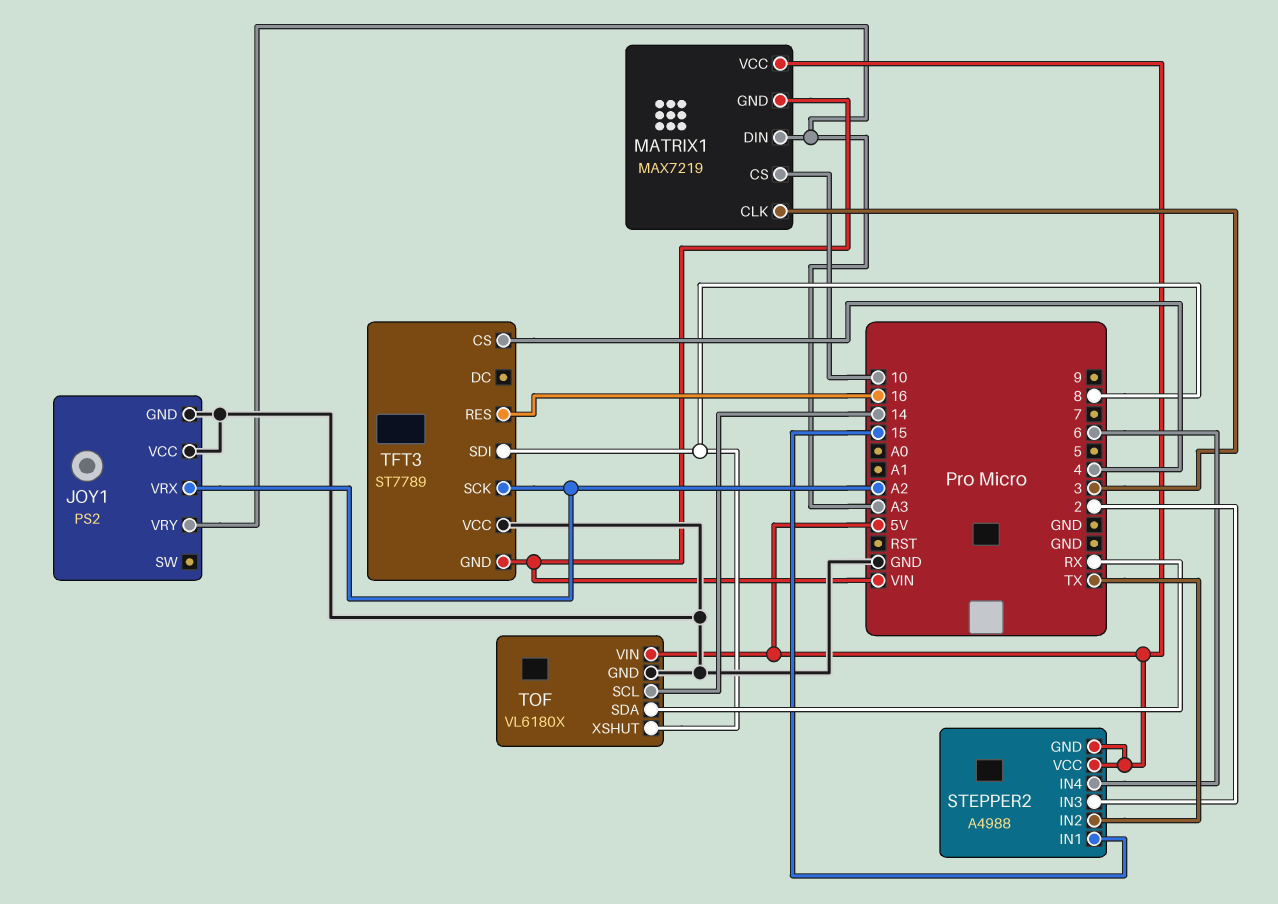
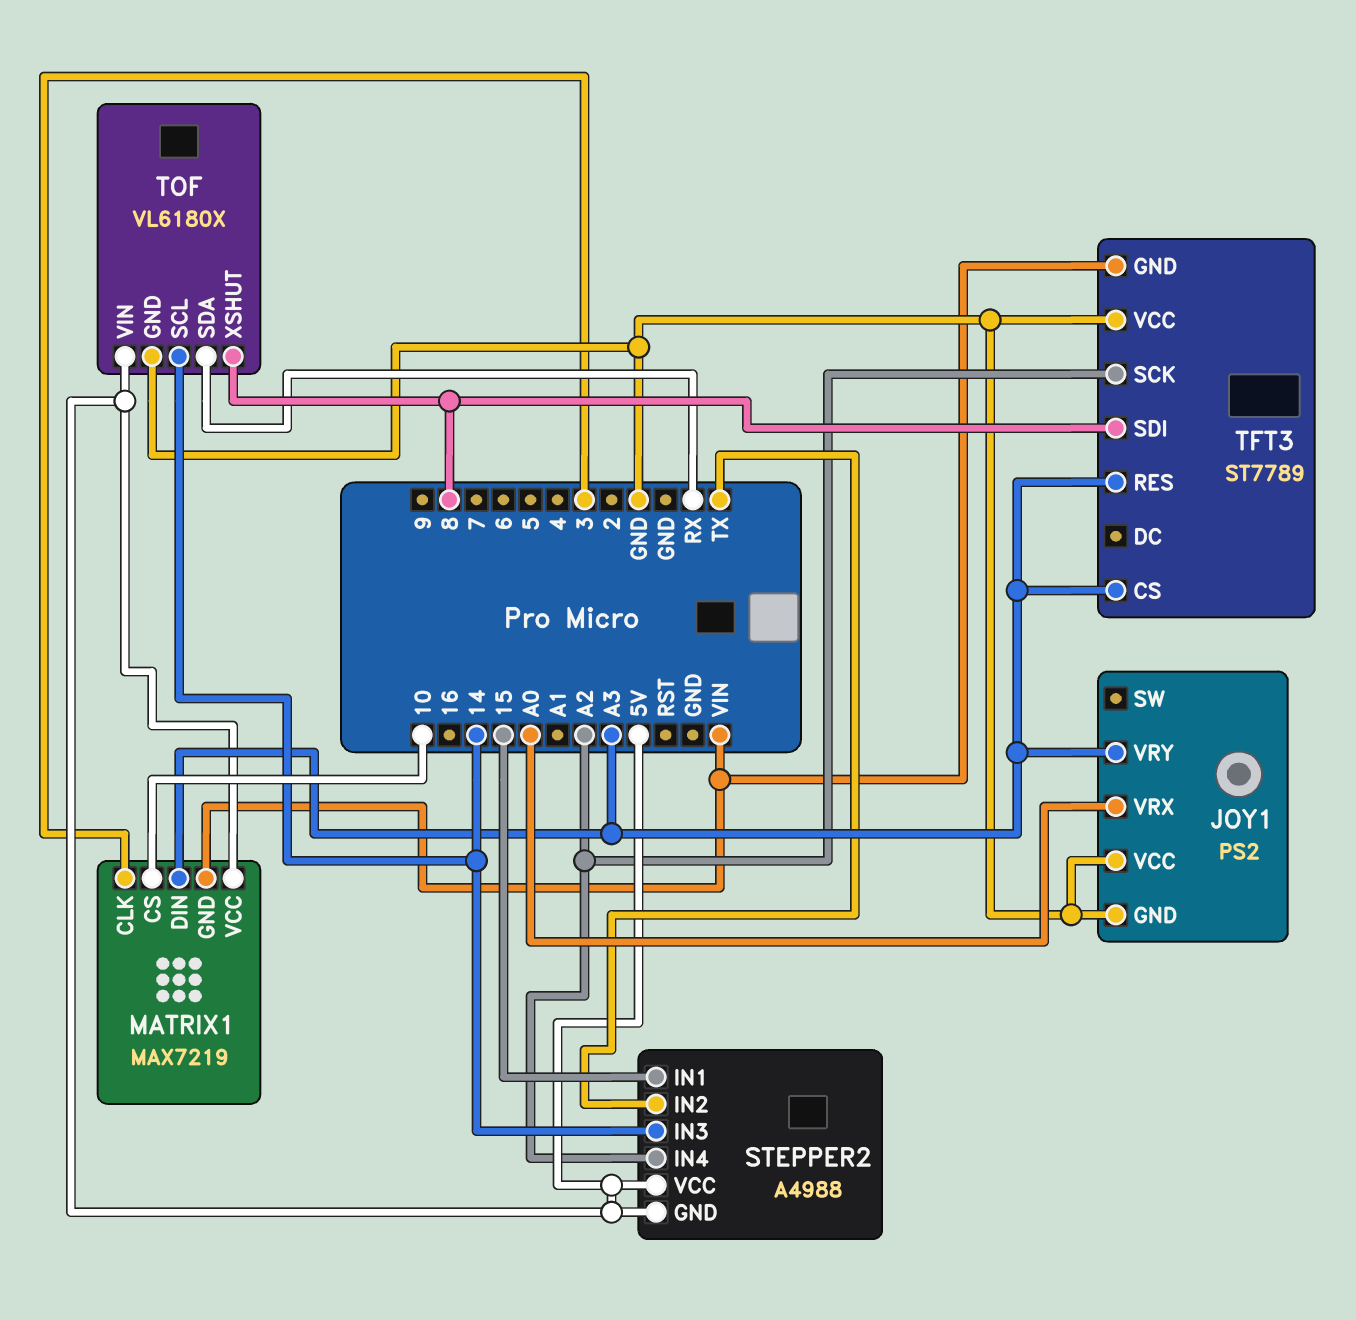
JOY1 pin VRX: A2 -> A0
STEPPER2 pin IN3: 2 -> 14
STEPPER2 pin IN4: 6 -> A2
TFT3 pin CS: 4 -> A3
TFT3 pin RES: 16 -> A3

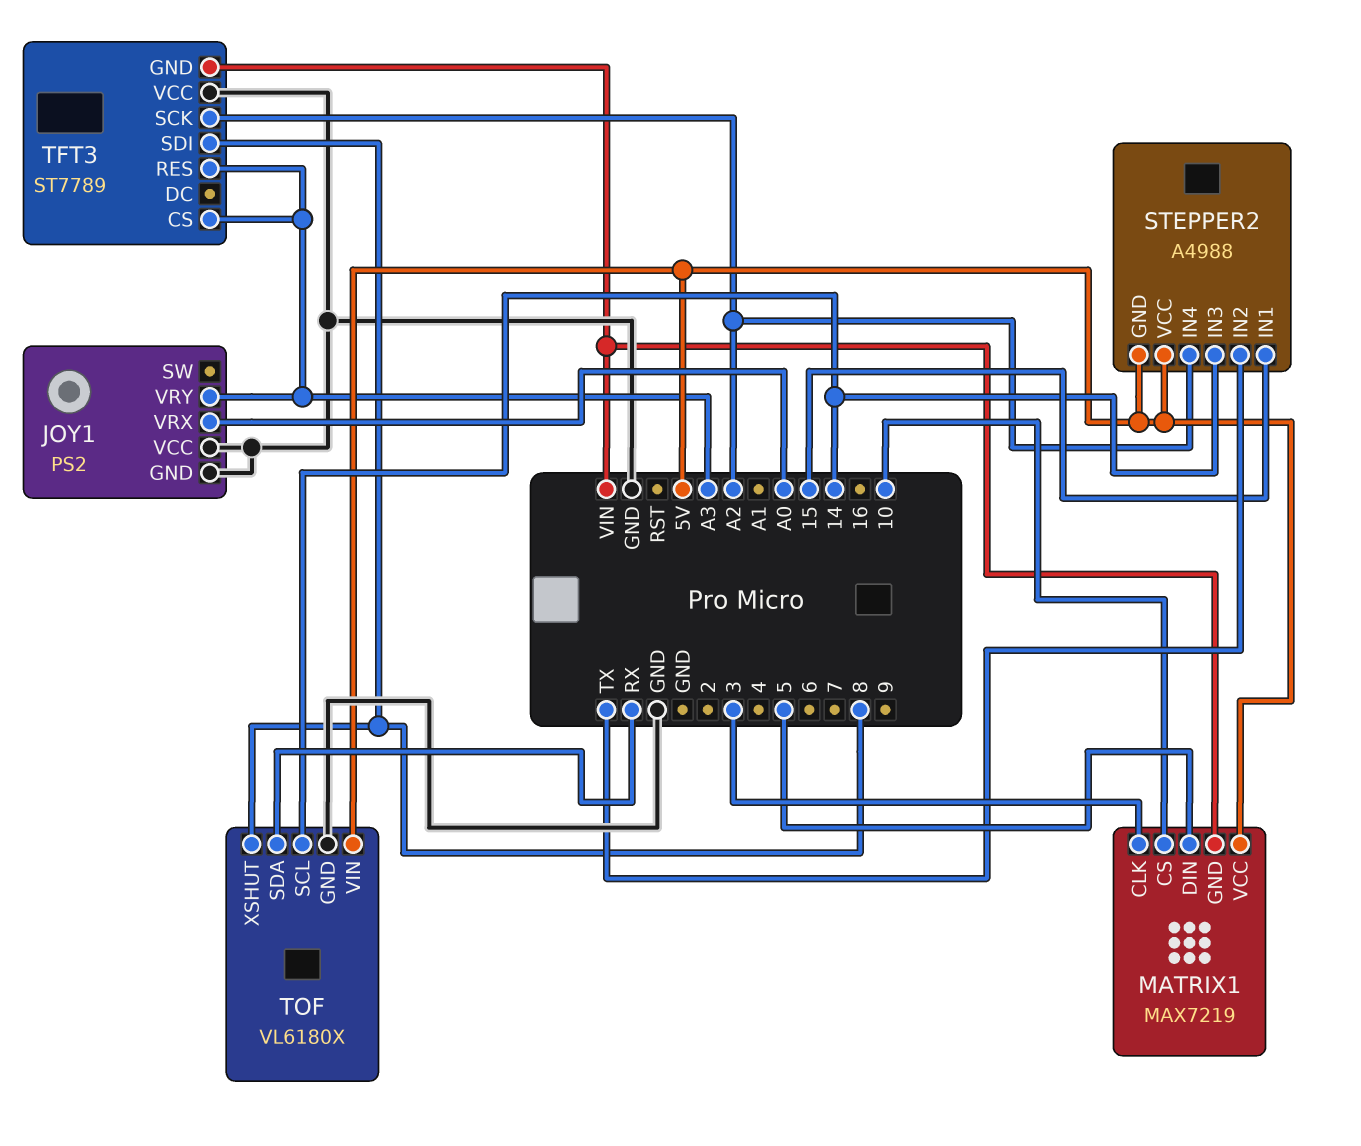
MATRIX1 pin DIN: A3 -> 5

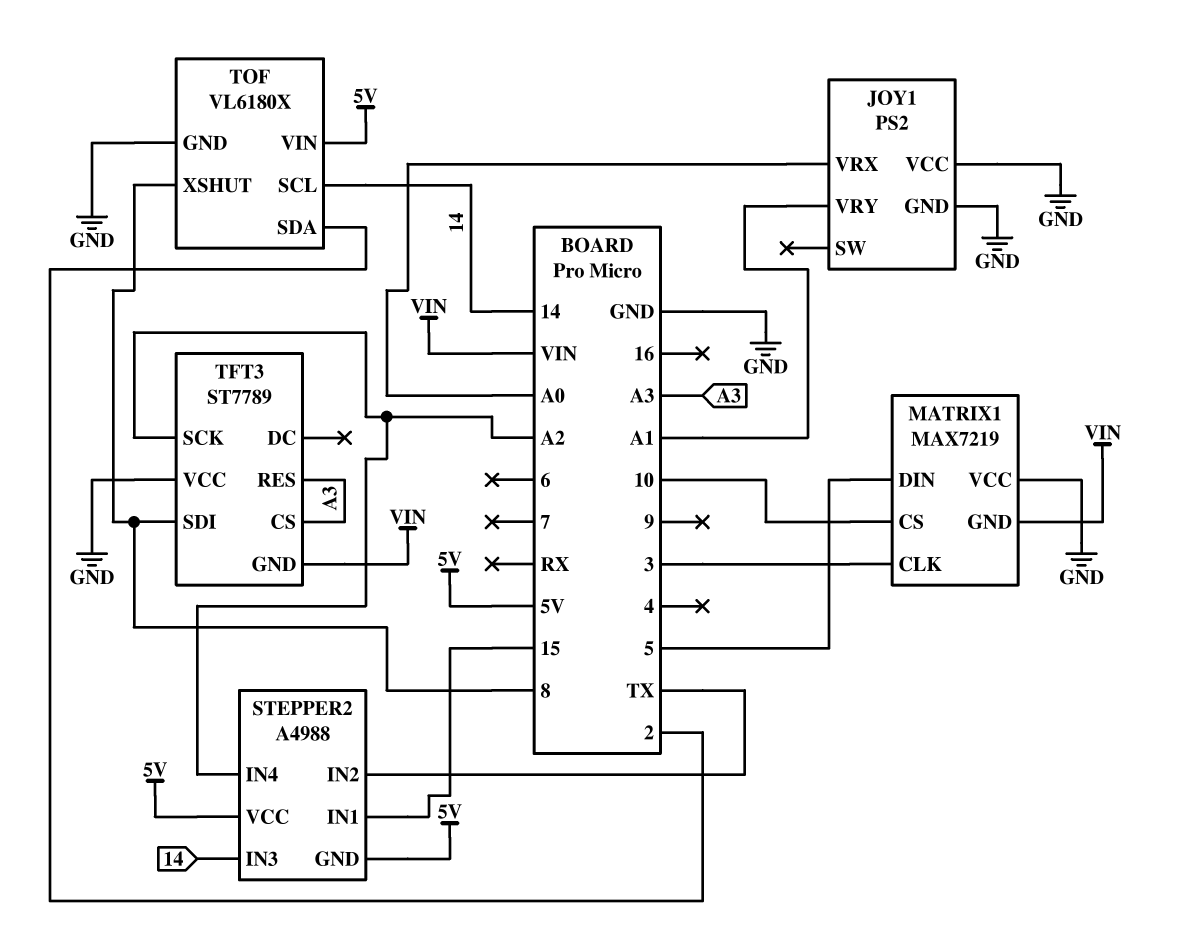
JOY1 pin VRY: A3 -> A1
MATRIX1 pin VCC: 5V -> GND
TOF pin SDA: RX -> 2

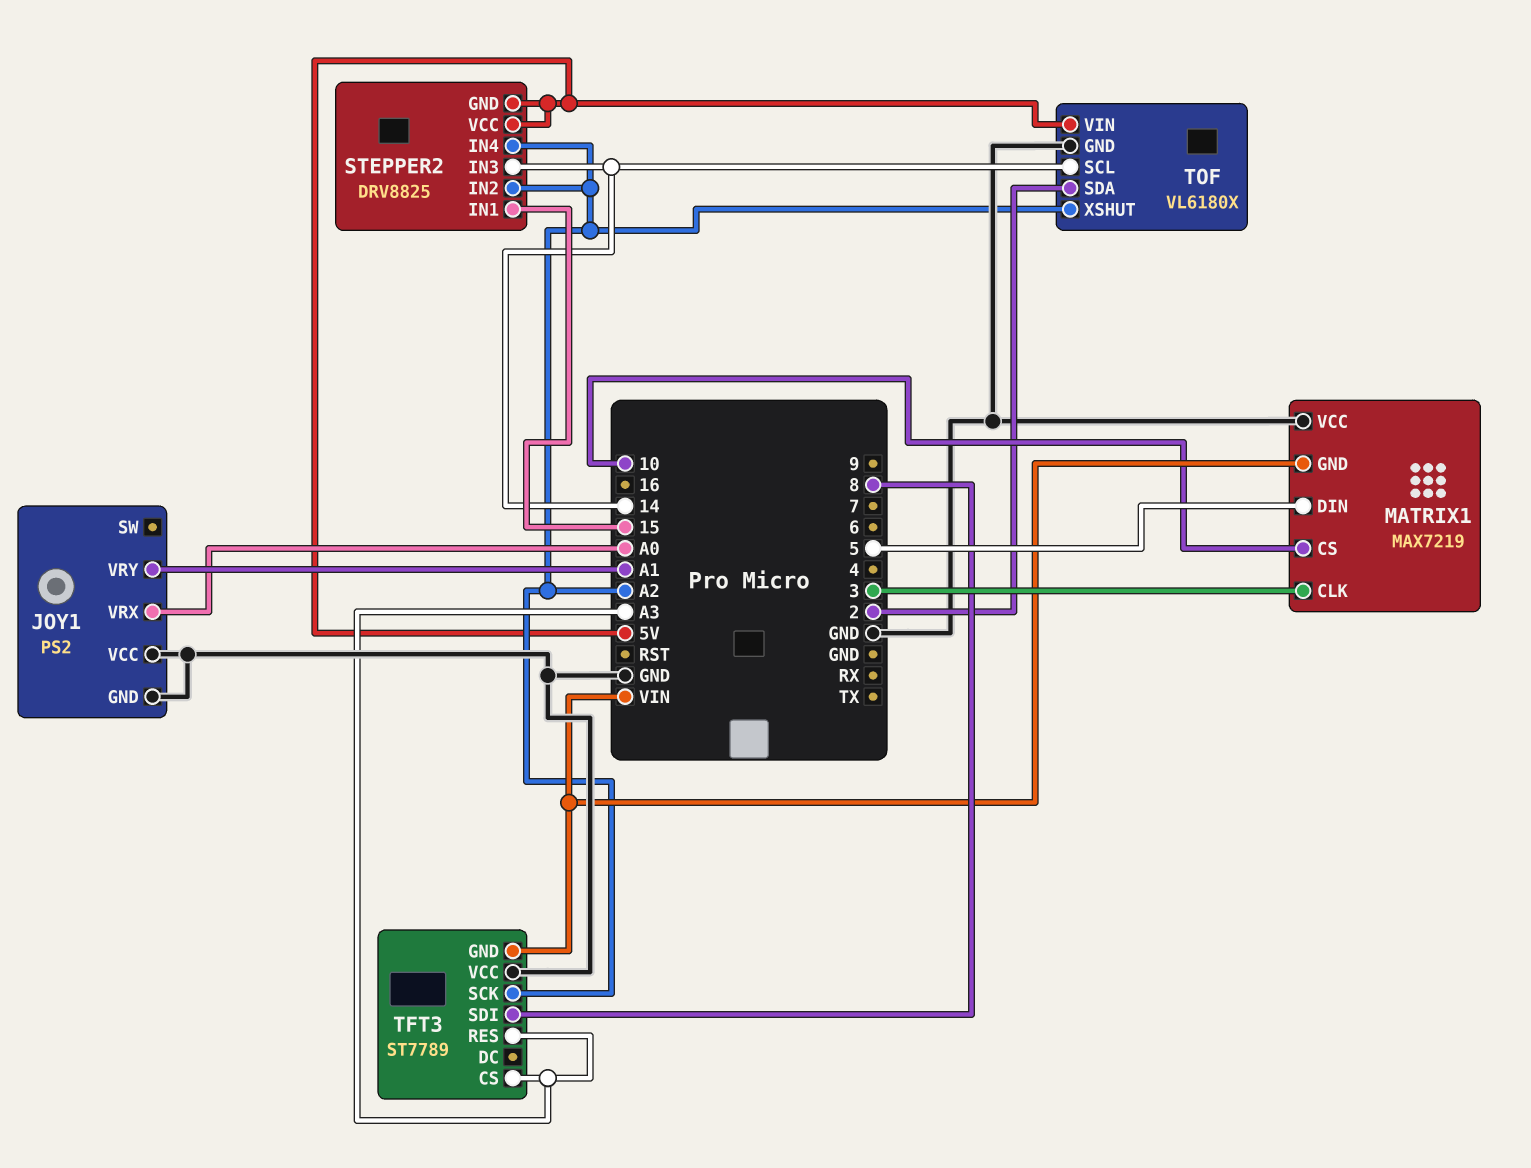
STEPPER2: A4988 -> DRV8825
STEPPER2 pin IN2: TX -> A2
TOF pin XSHUT: 8 -> A2

